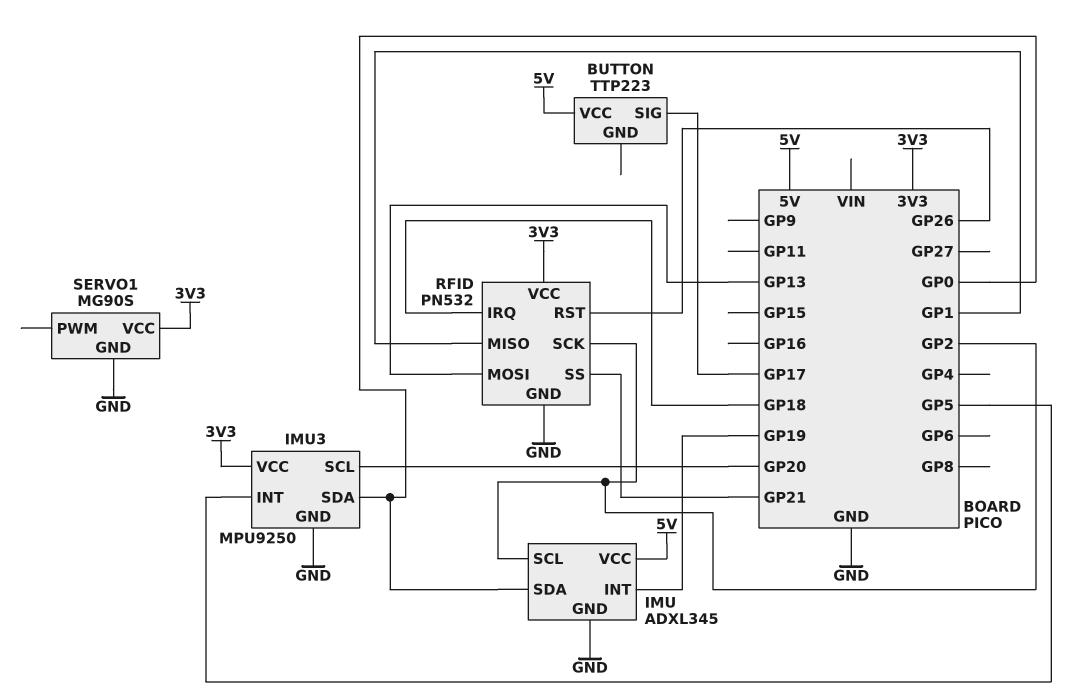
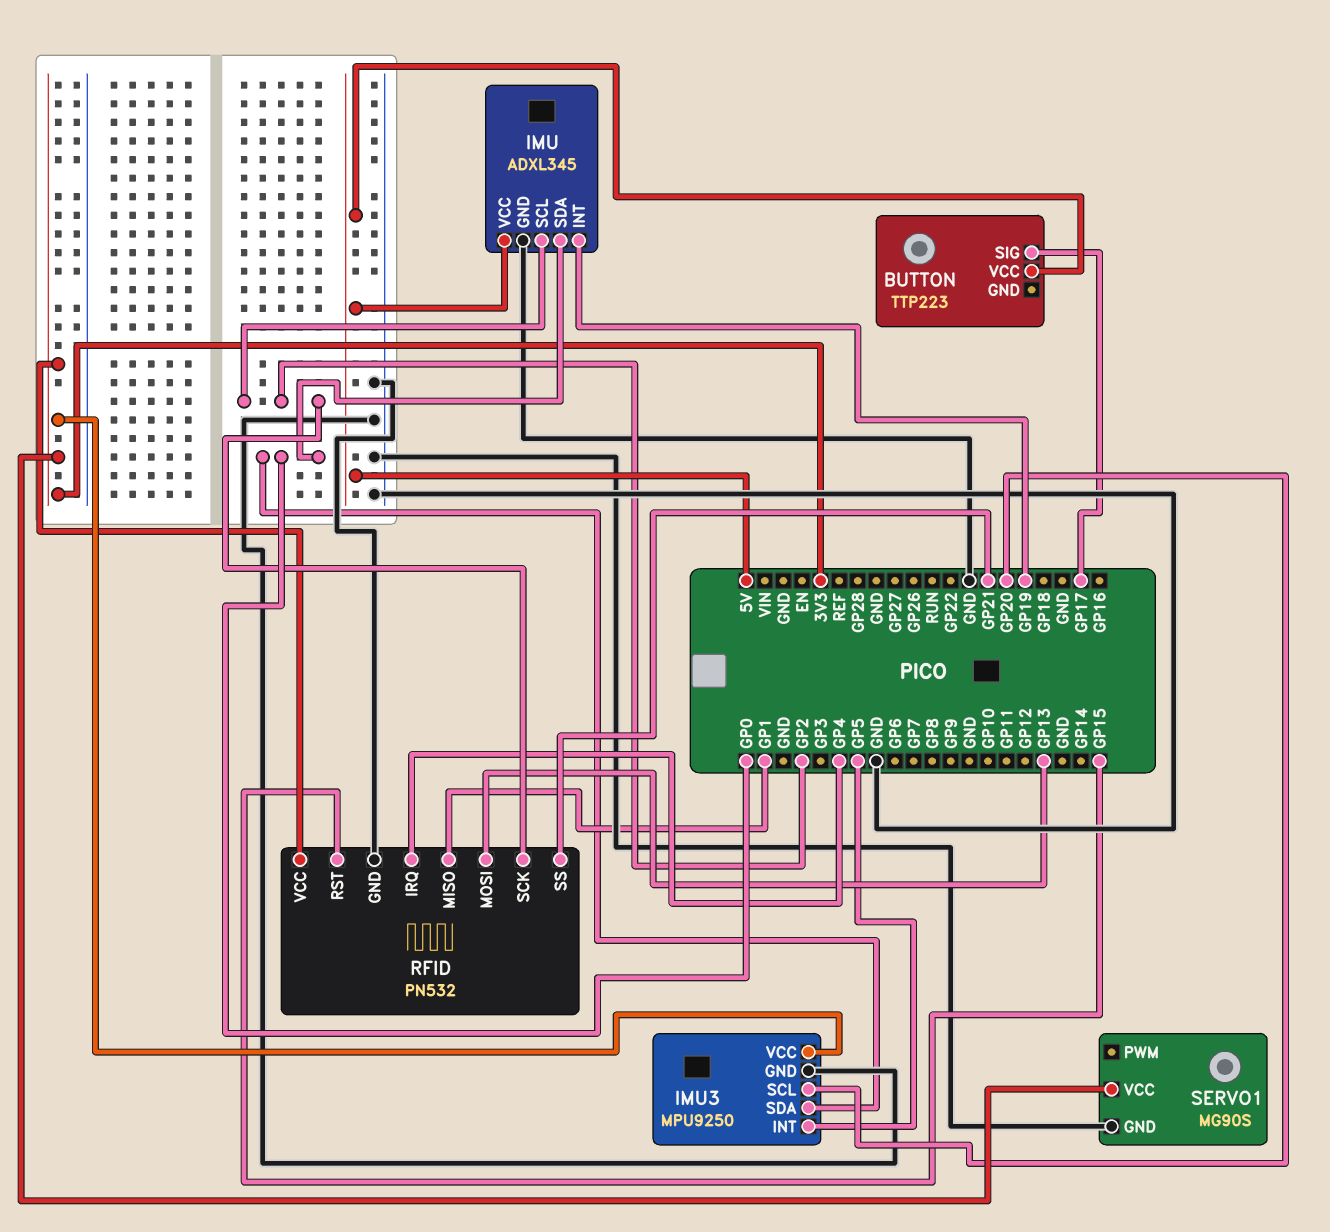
RFID pin IRQ: GP18 -> GP4
RFID pin RST: GP26 -> GP15

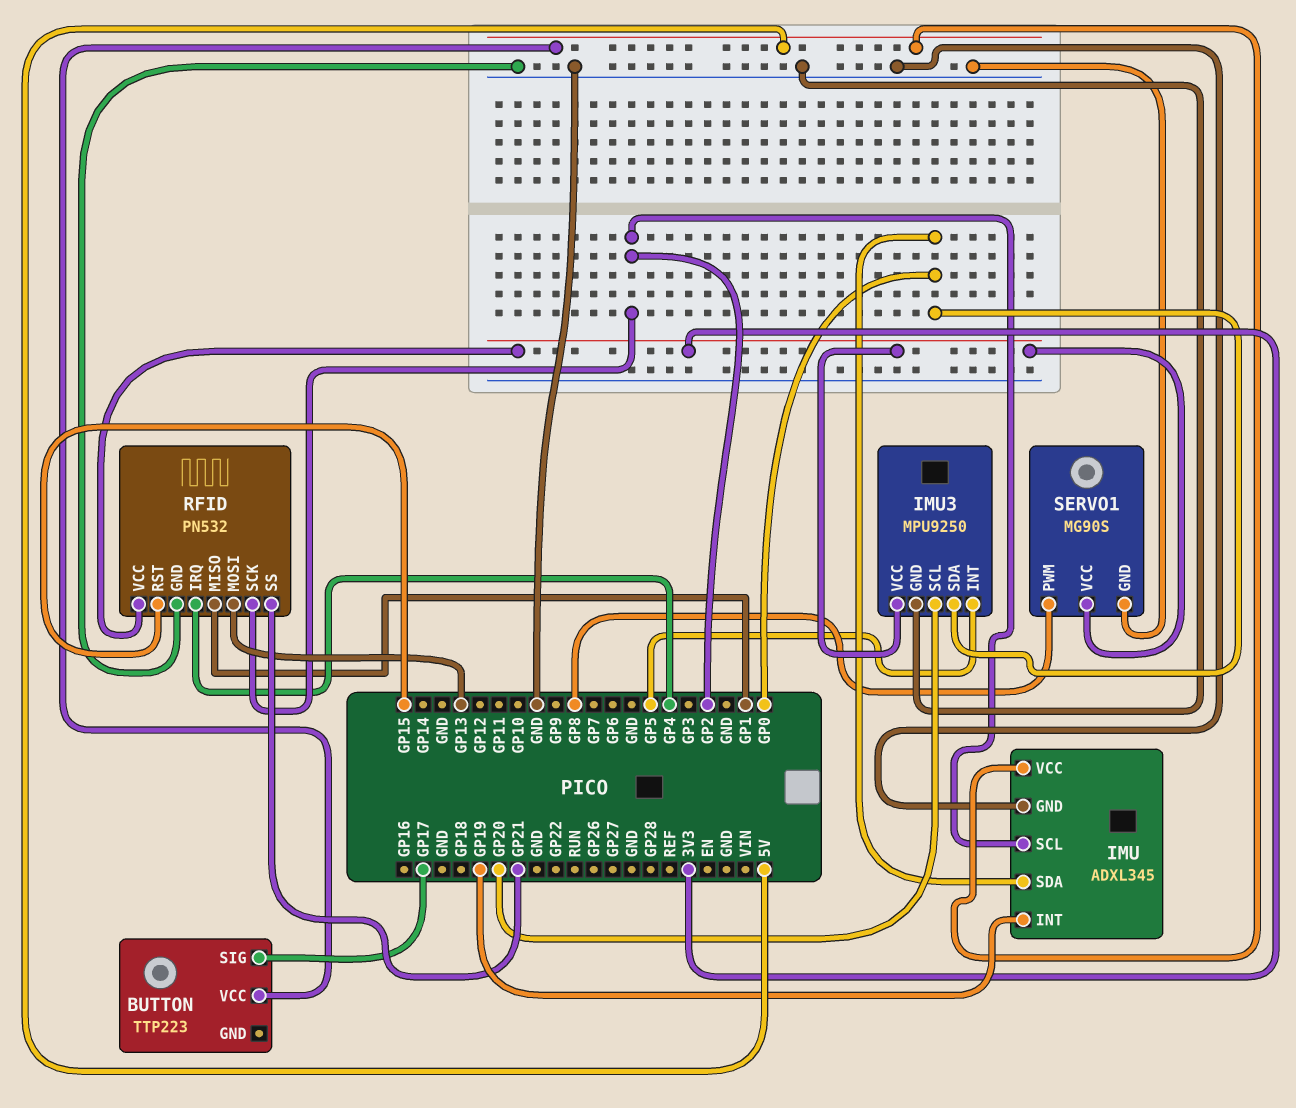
SERVO1 pin PWM: none -> GP8

